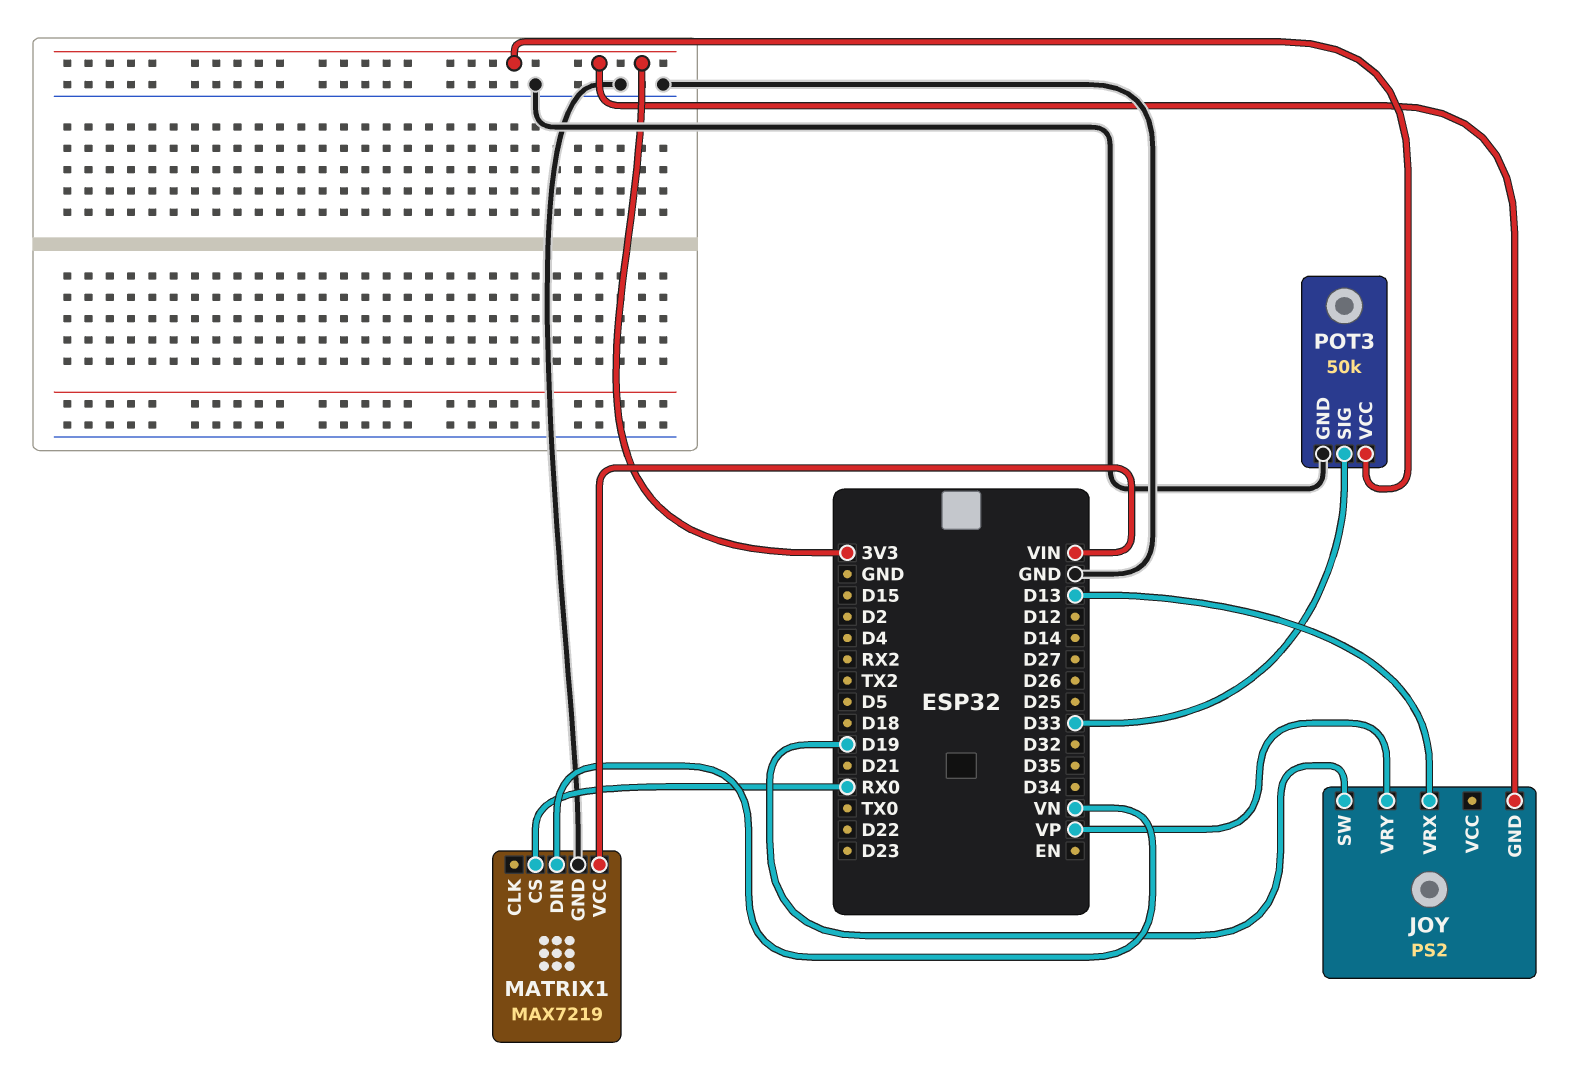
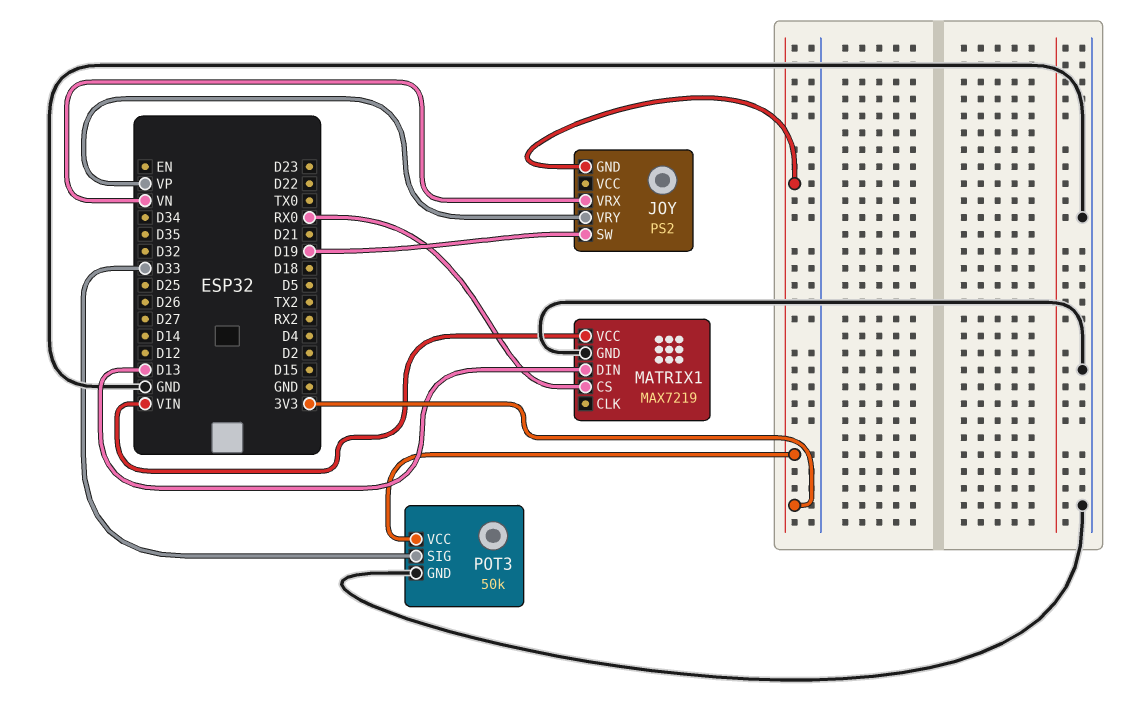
JOY pin VRX: D13 -> VN
MATRIX1 pin DIN: VN -> D13

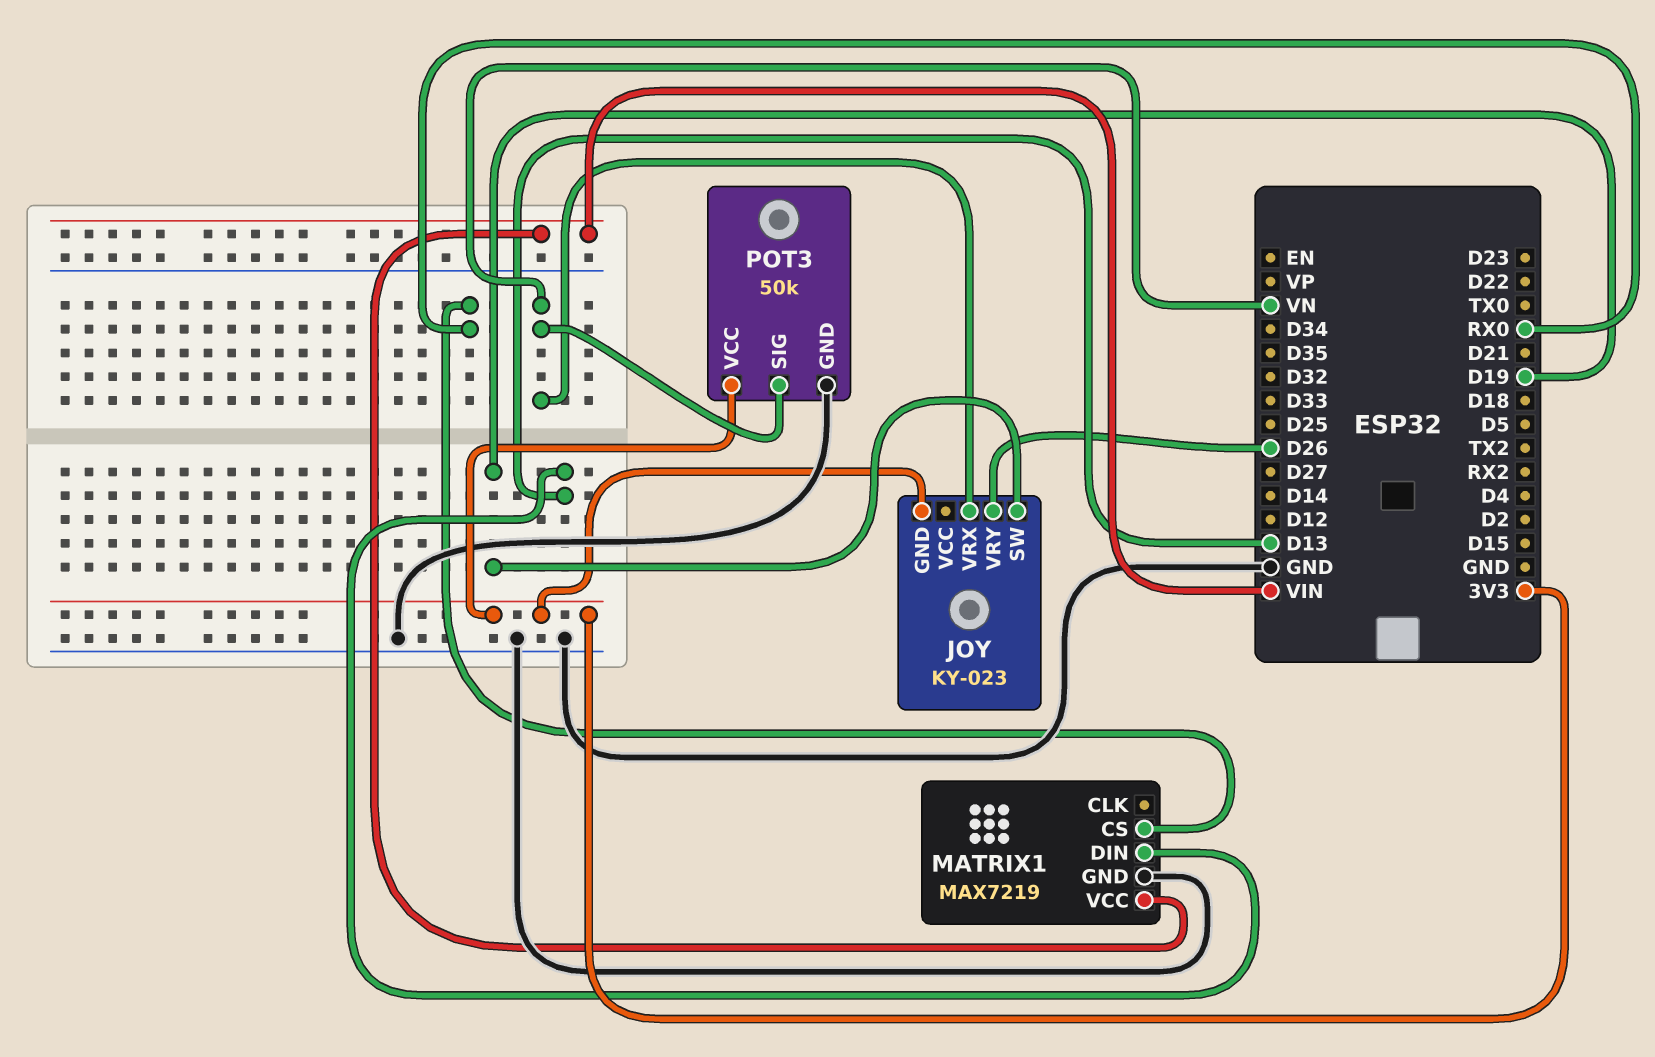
JOY: PS2 -> KY-023
JOY pin VRY: VP -> D26
POT3 pin SIG: D33 -> VN

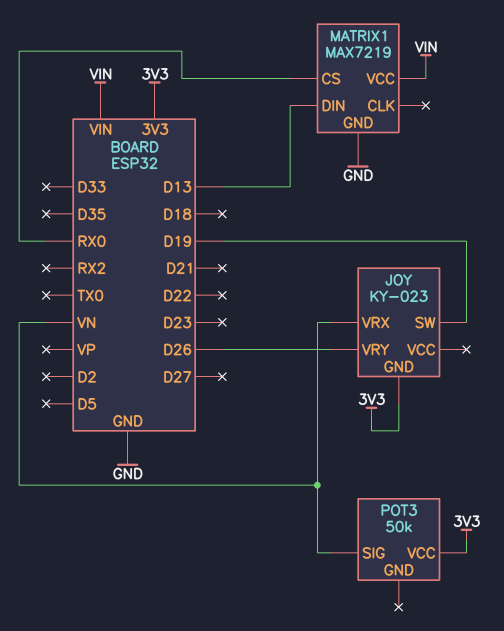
POT3 pin GND: GND -> none

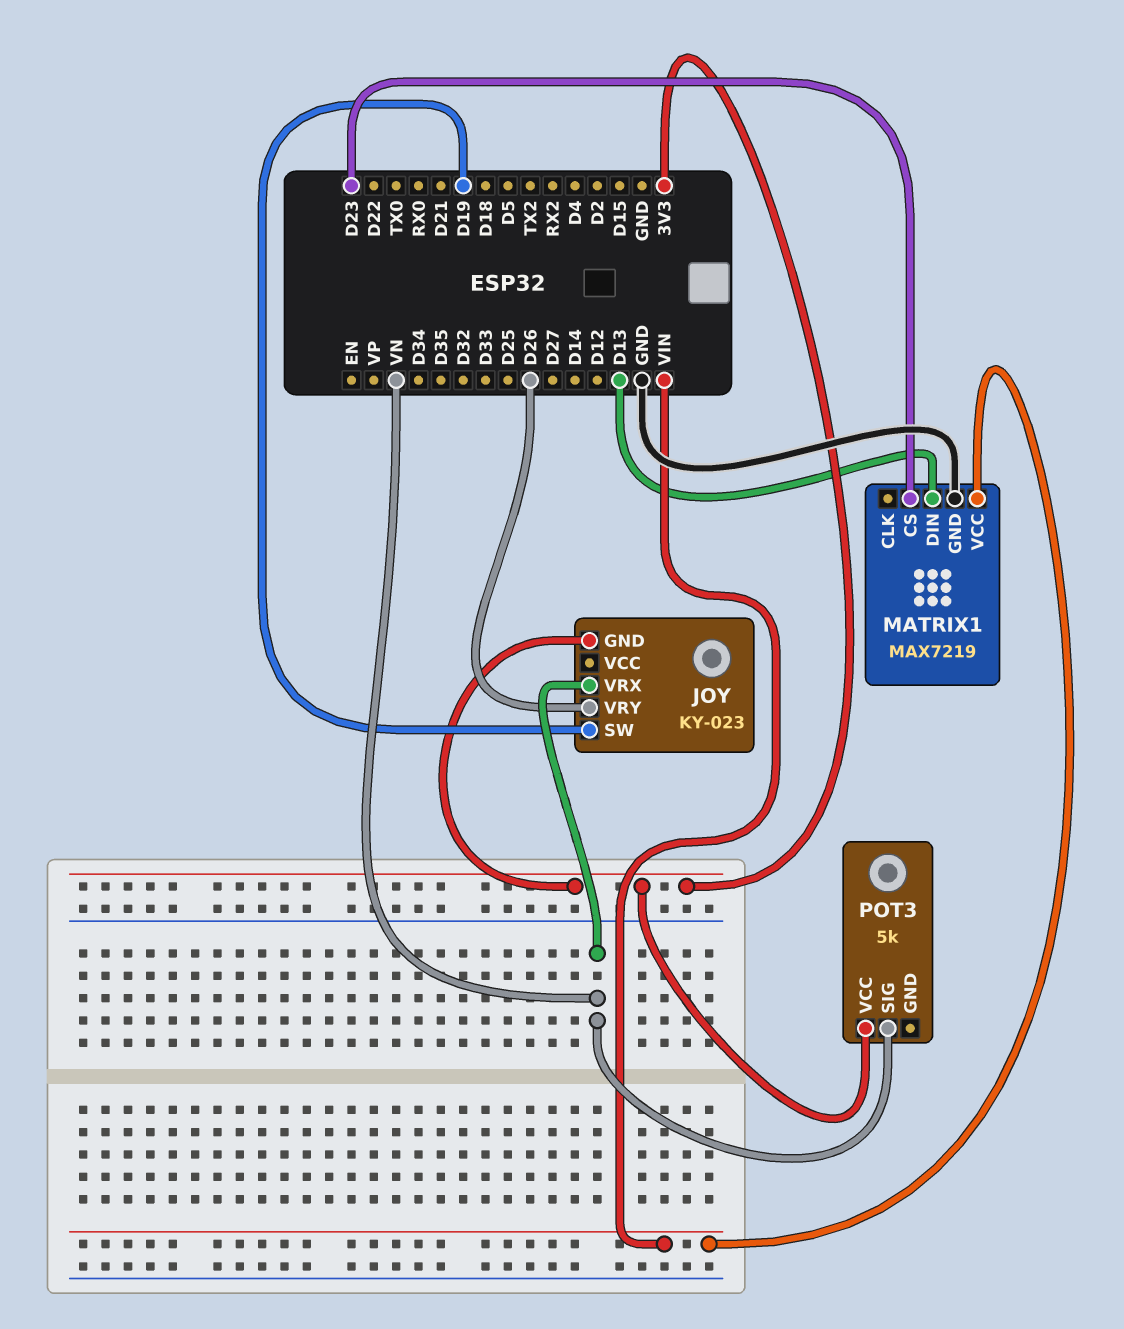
MATRIX1 pin CS: RX0 -> D23
POT3: 50k -> 5k

